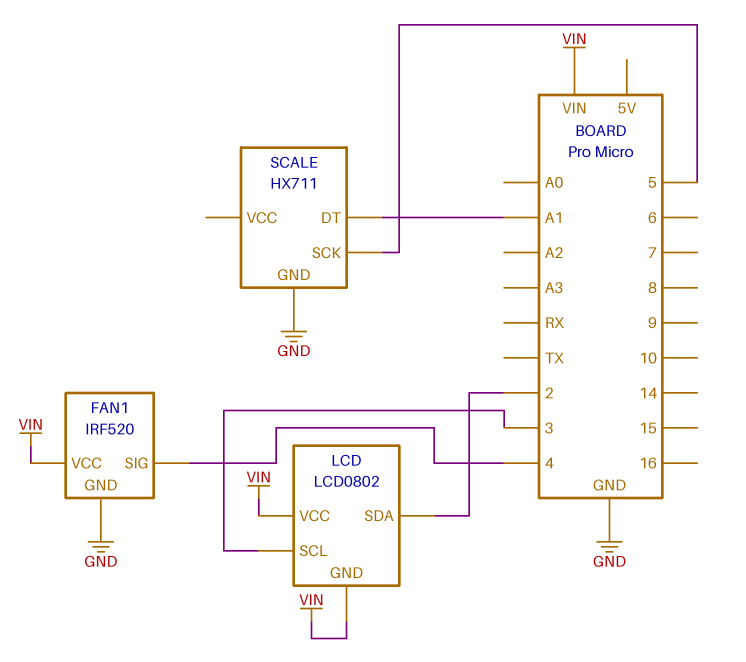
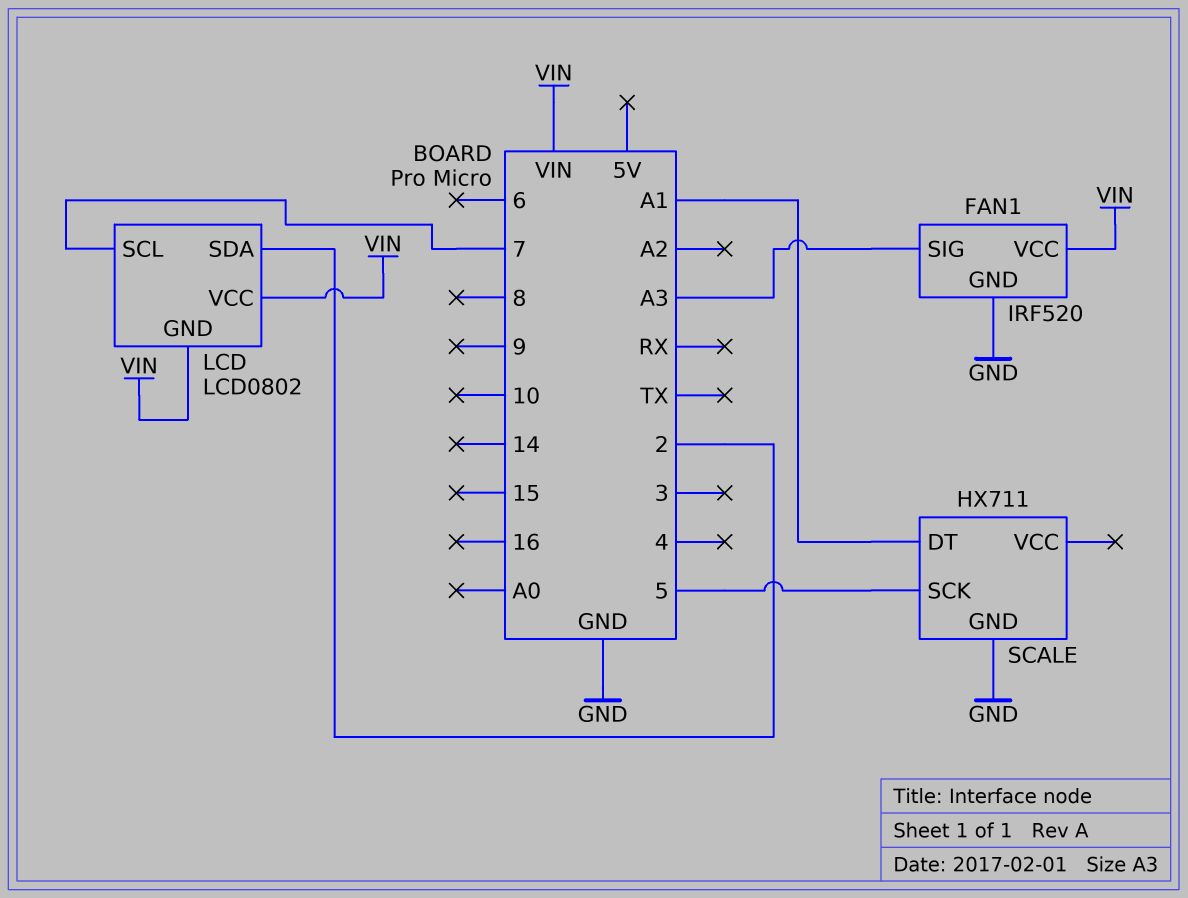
FAN1 pin SIG: 4 -> A3
LCD pin SCL: 3 -> 7

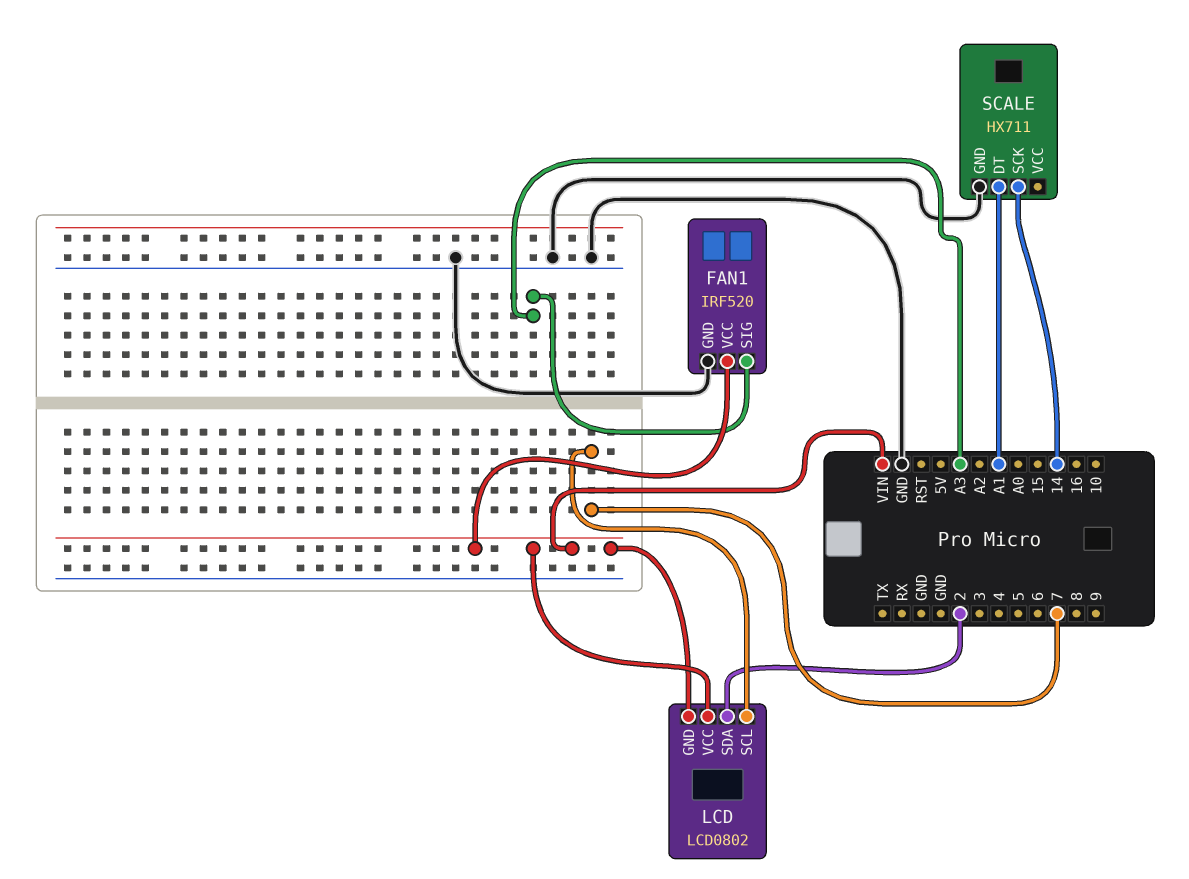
SCALE pin SCK: 5 -> 14

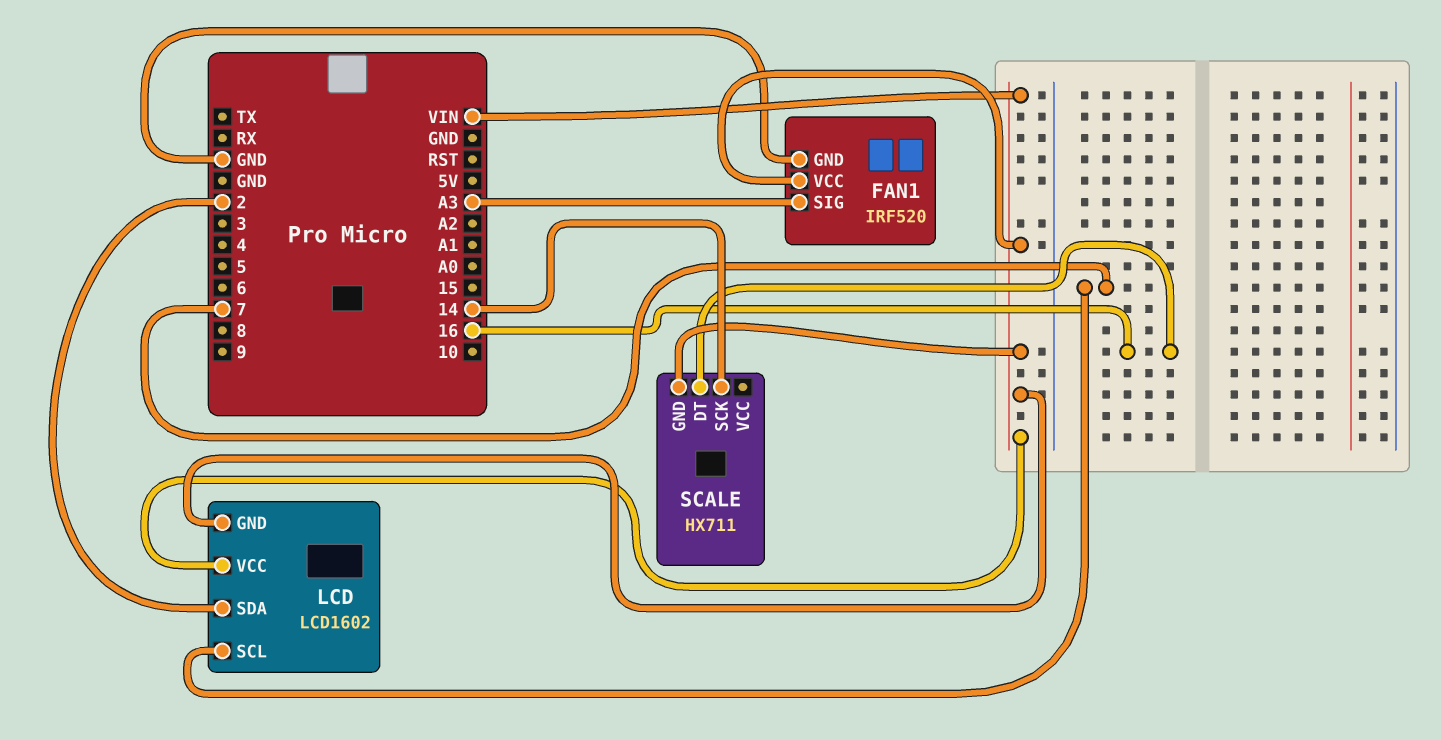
LCD: LCD0802 -> LCD1602
SCALE pin DT: A1 -> 16
SCALE pin GND: GND -> VIN

